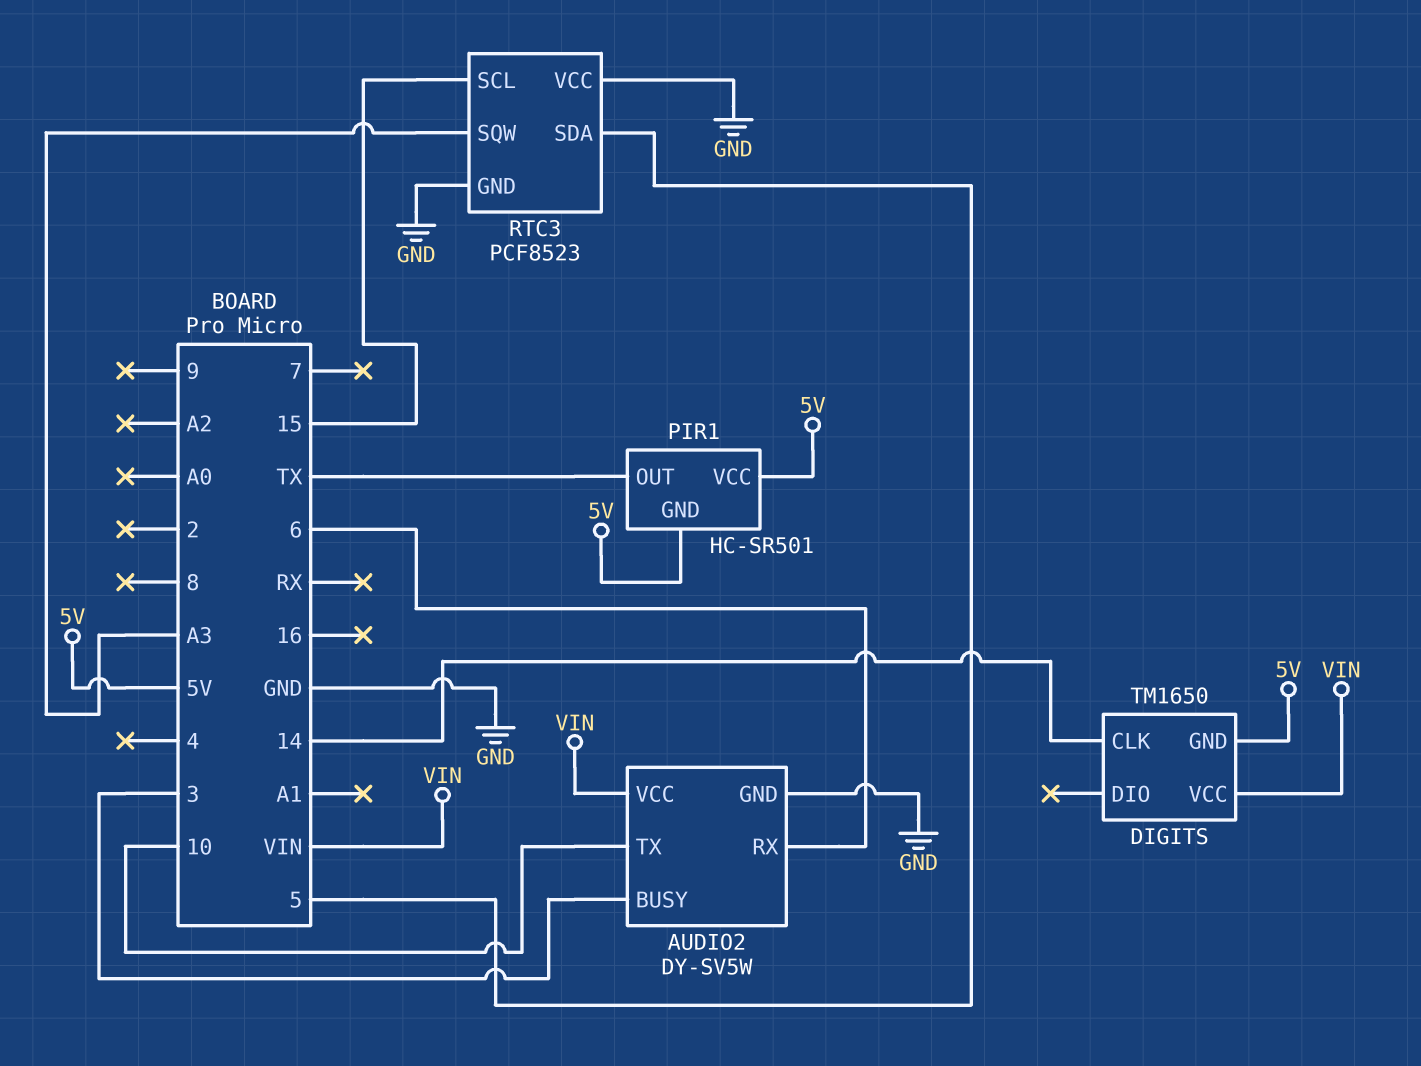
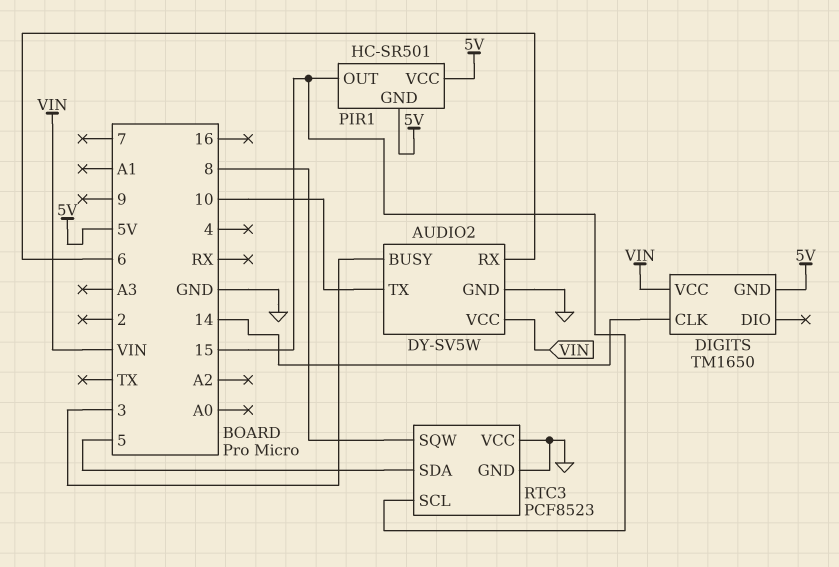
PIR1 pin OUT: TX -> 15
RTC3 pin SQW: A3 -> 8

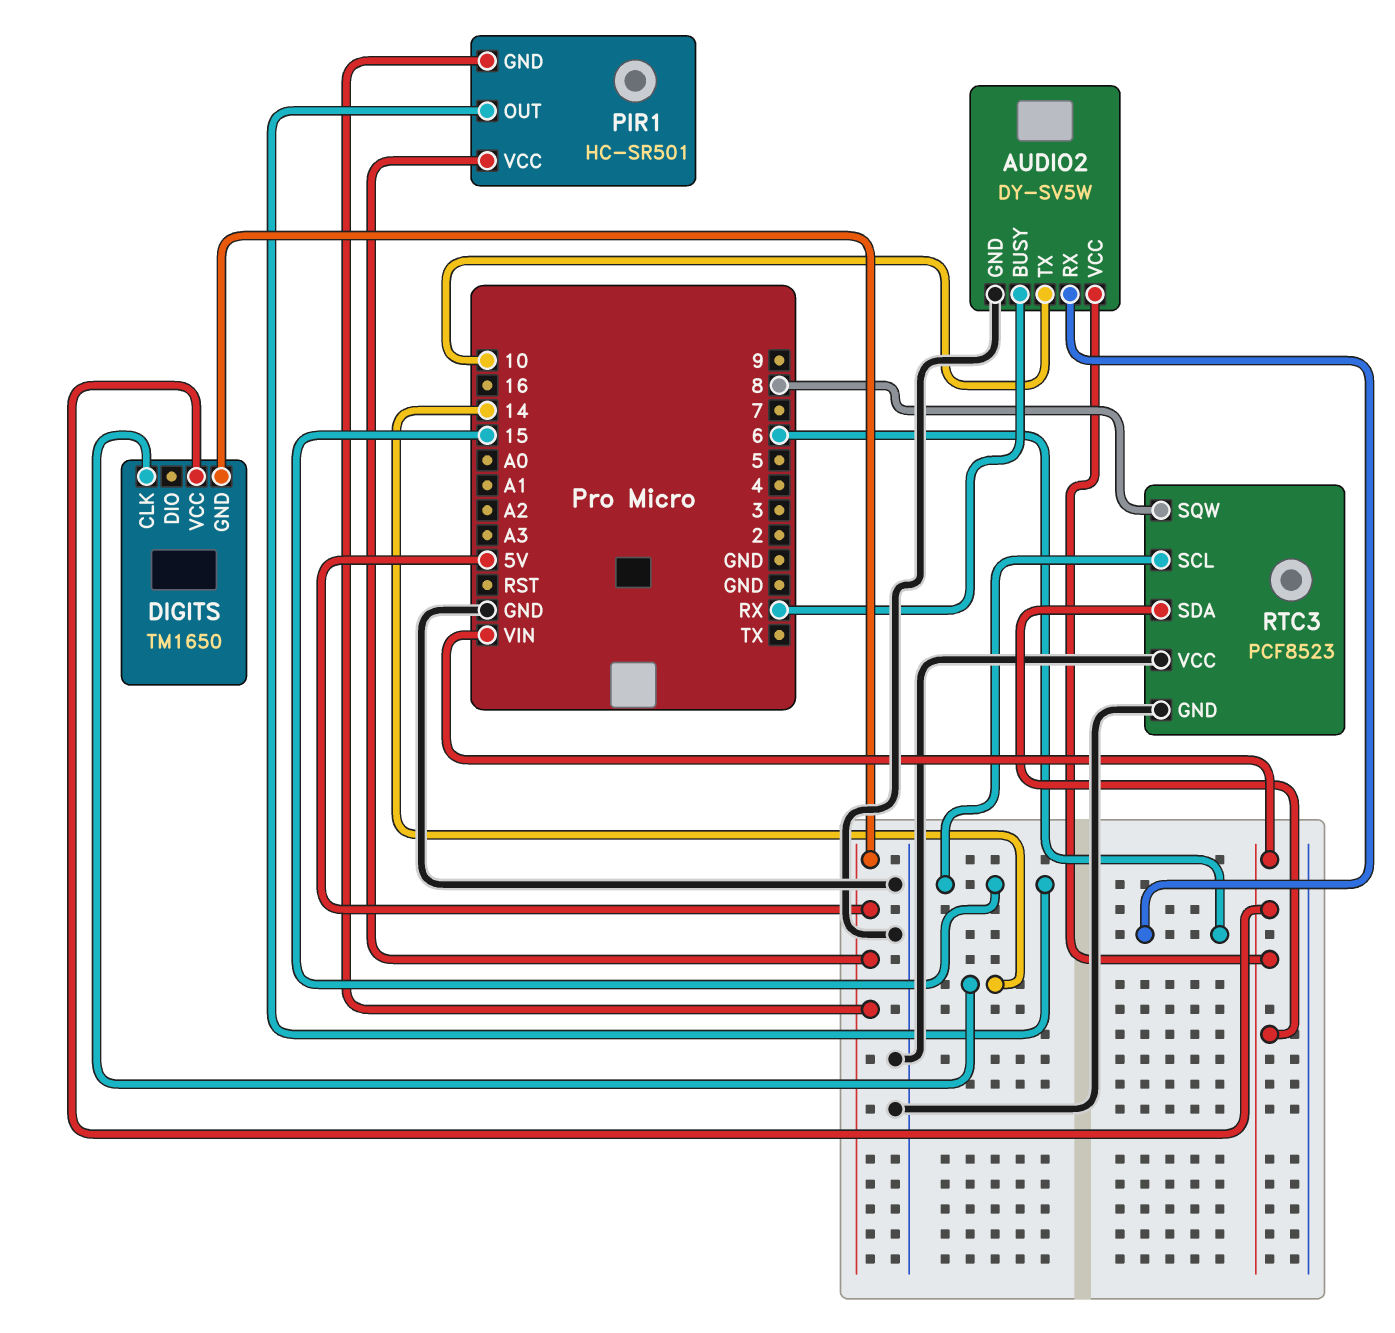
AUDIO2 pin BUSY: 3 -> RX
RTC3 pin SDA: 5 -> VIN

